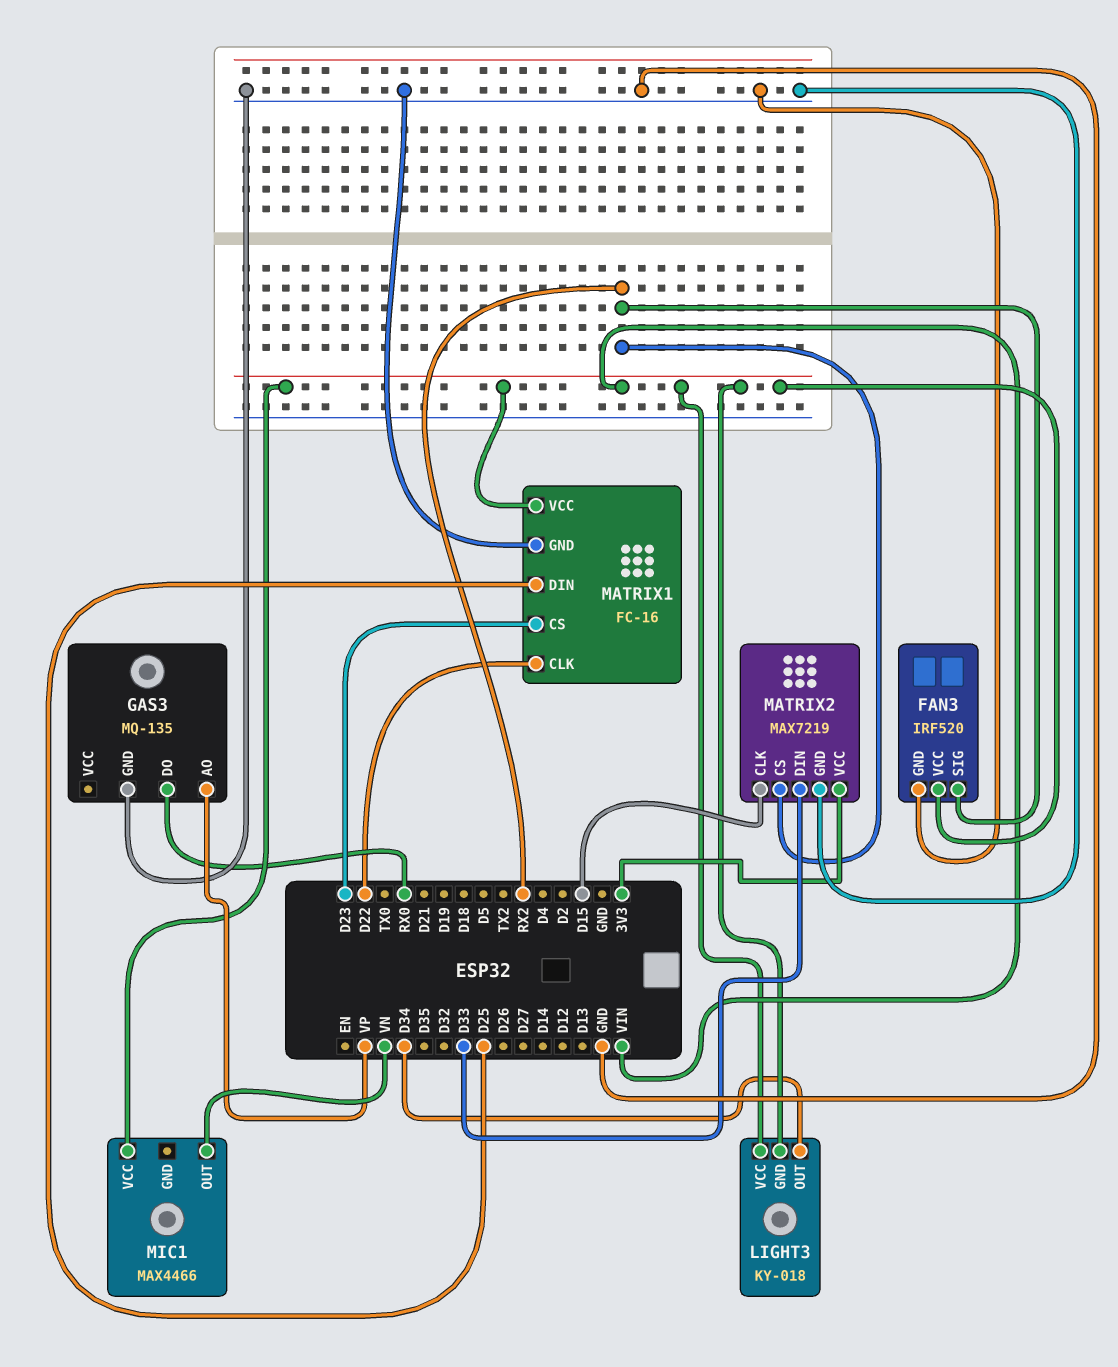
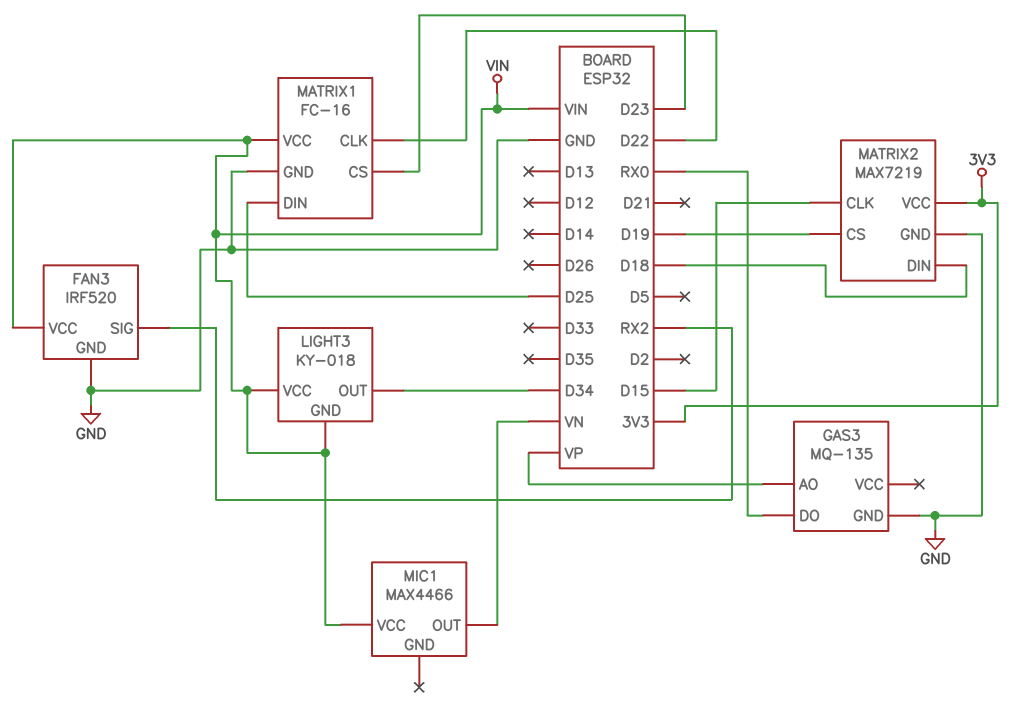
MATRIX2 pin CS: RX2 -> D19
MATRIX2 pin DIN: D33 -> D18

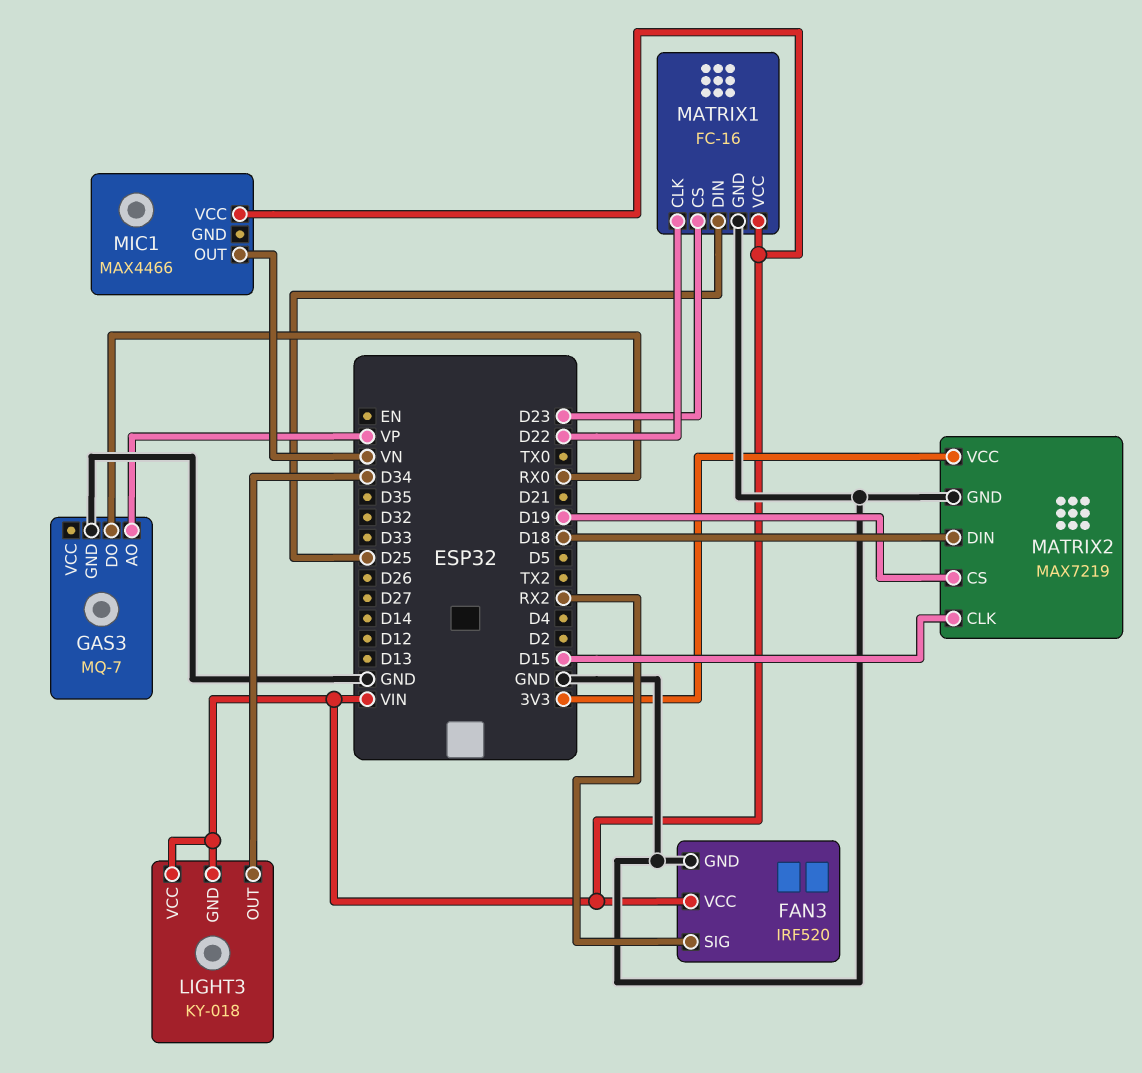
GAS3: MQ-135 -> MQ-7

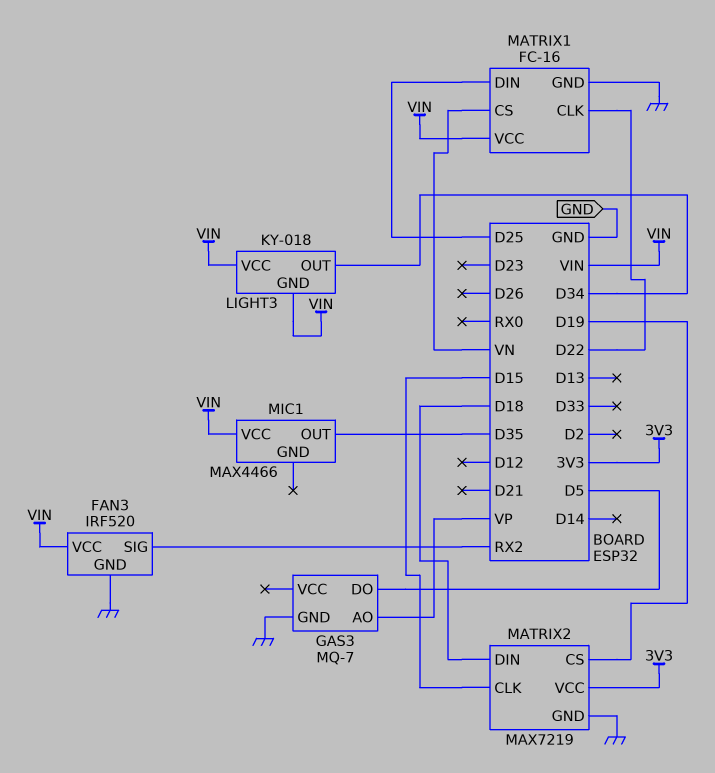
GAS3 pin DO: RX0 -> D5
MATRIX1 pin CS: D23 -> VN
MIC1 pin OUT: VN -> D35

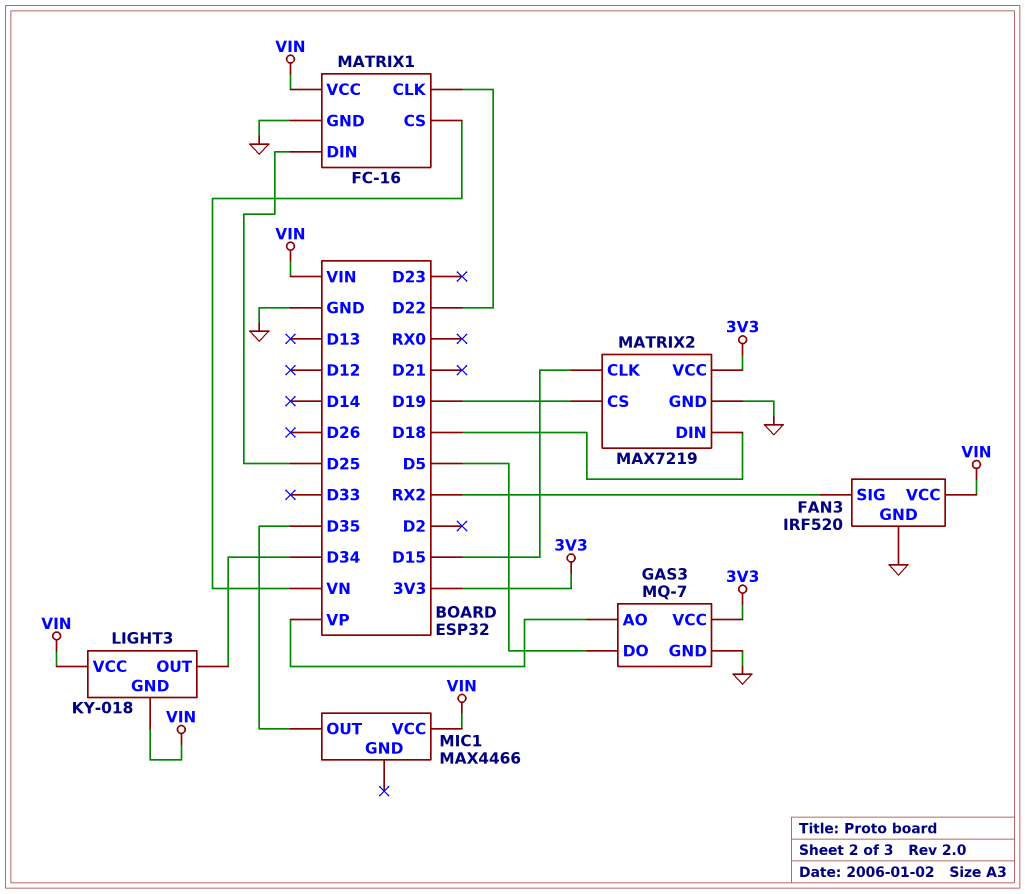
GAS3 pin VCC: none -> 3V3

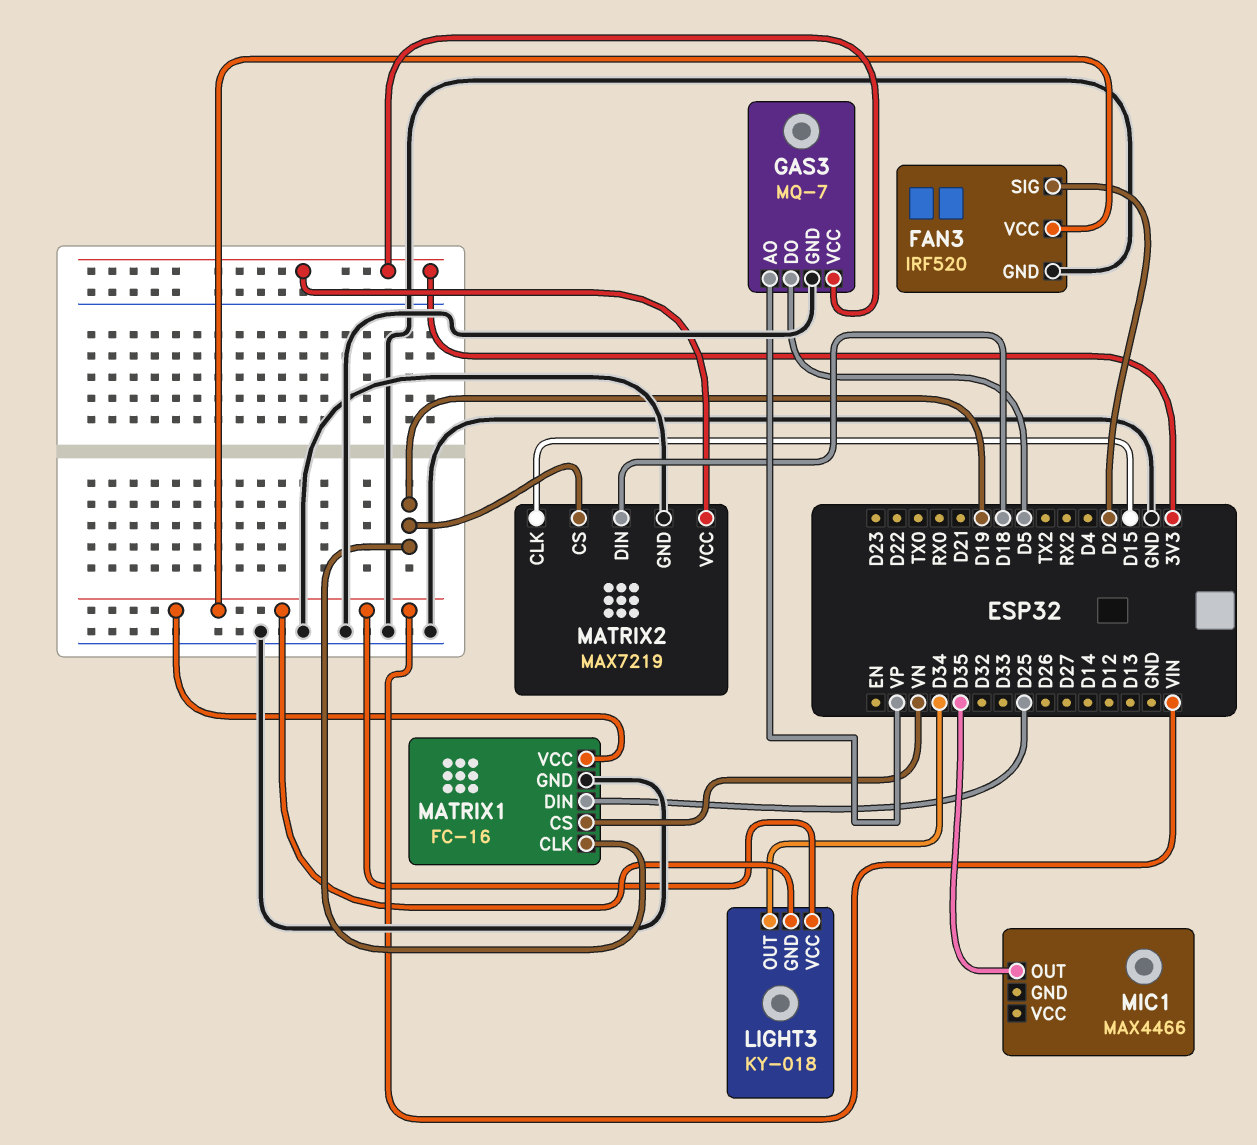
FAN3 pin SIG: RX2 -> D2
MATRIX1 pin CLK: D22 -> D19
MIC1 pin VCC: VIN -> none

